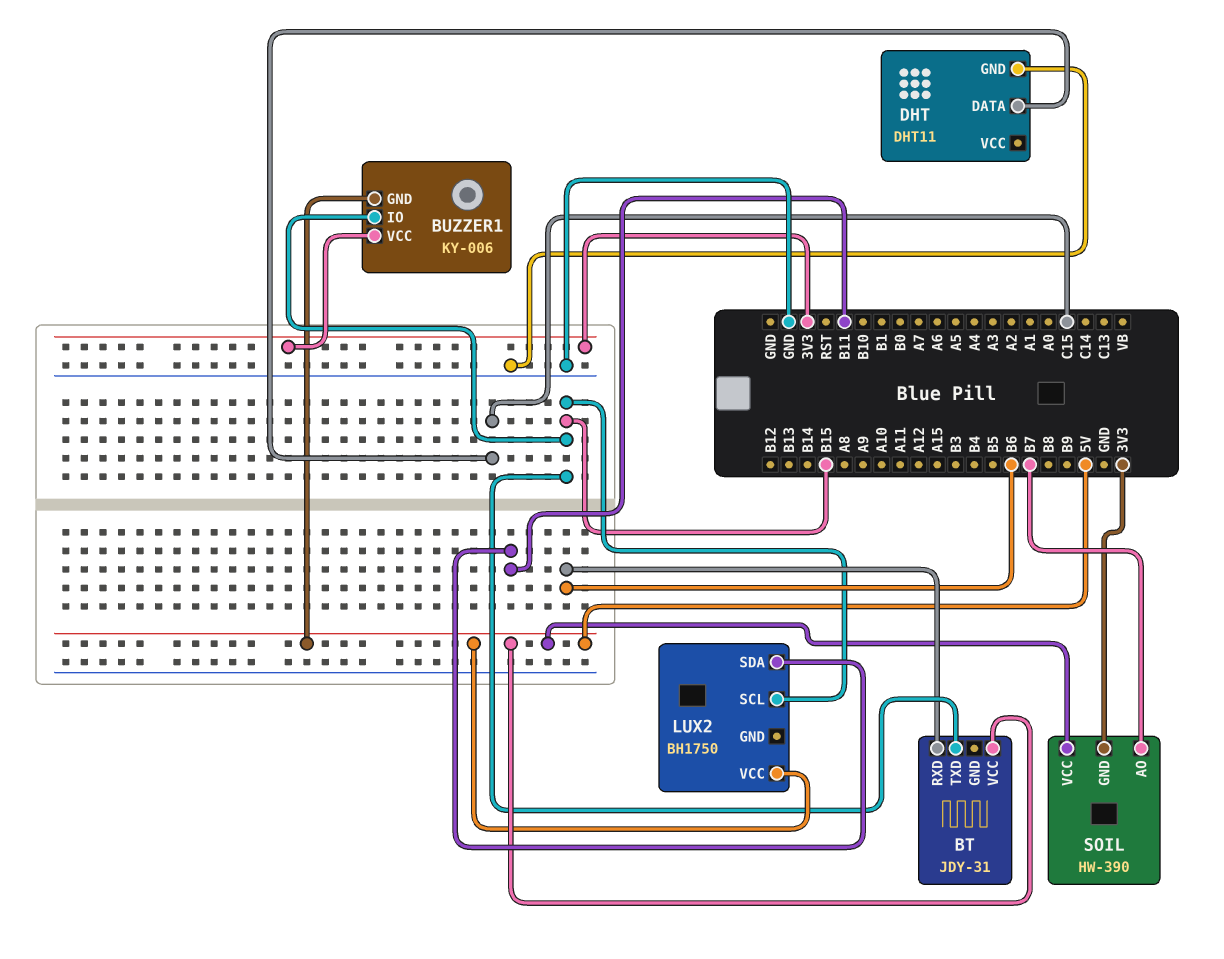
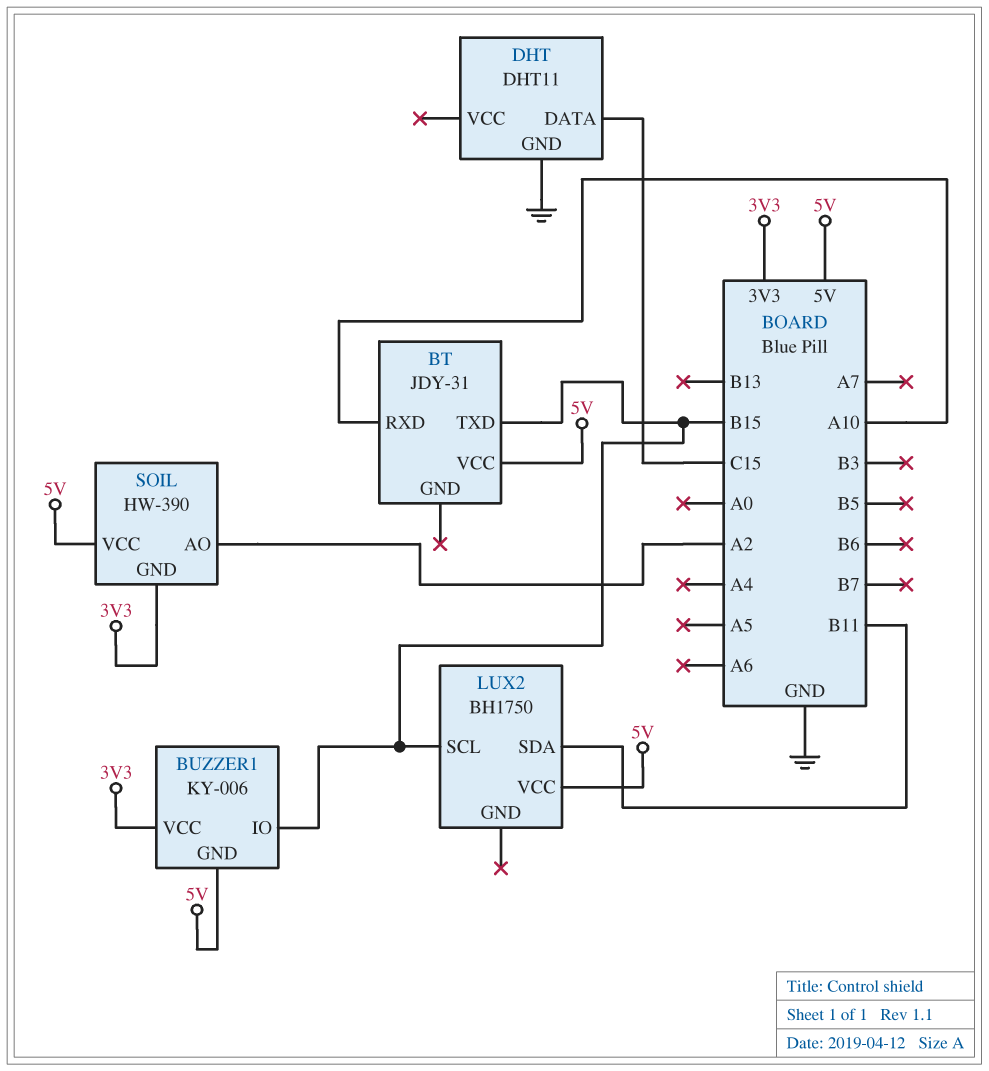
BT pin RXD: B6 -> A10
SOIL pin AO: B7 -> A2

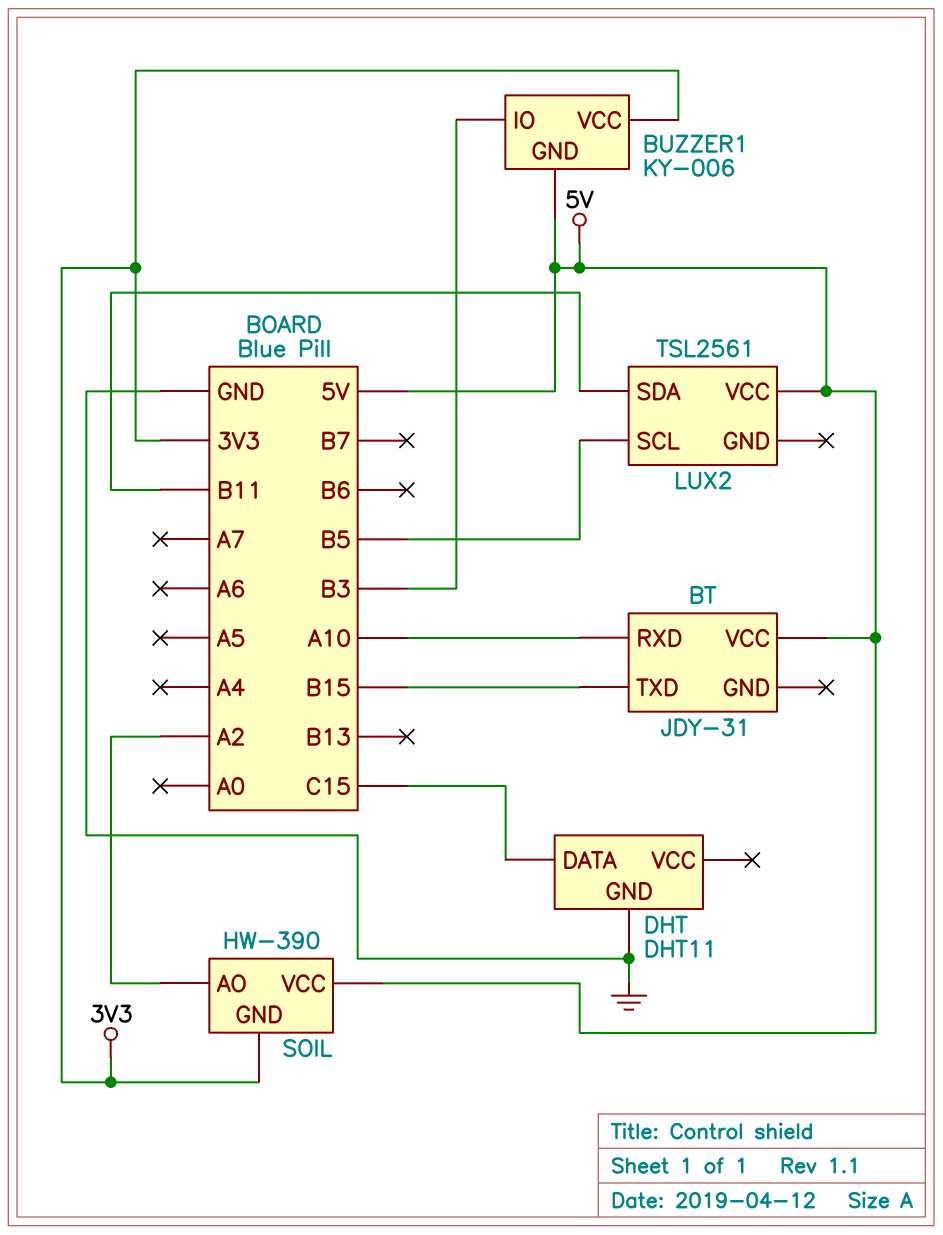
BUZZER1 pin IO: B15 -> B3
LUX2: BH1750 -> TSL2561
LUX2 pin SCL: B15 -> B5

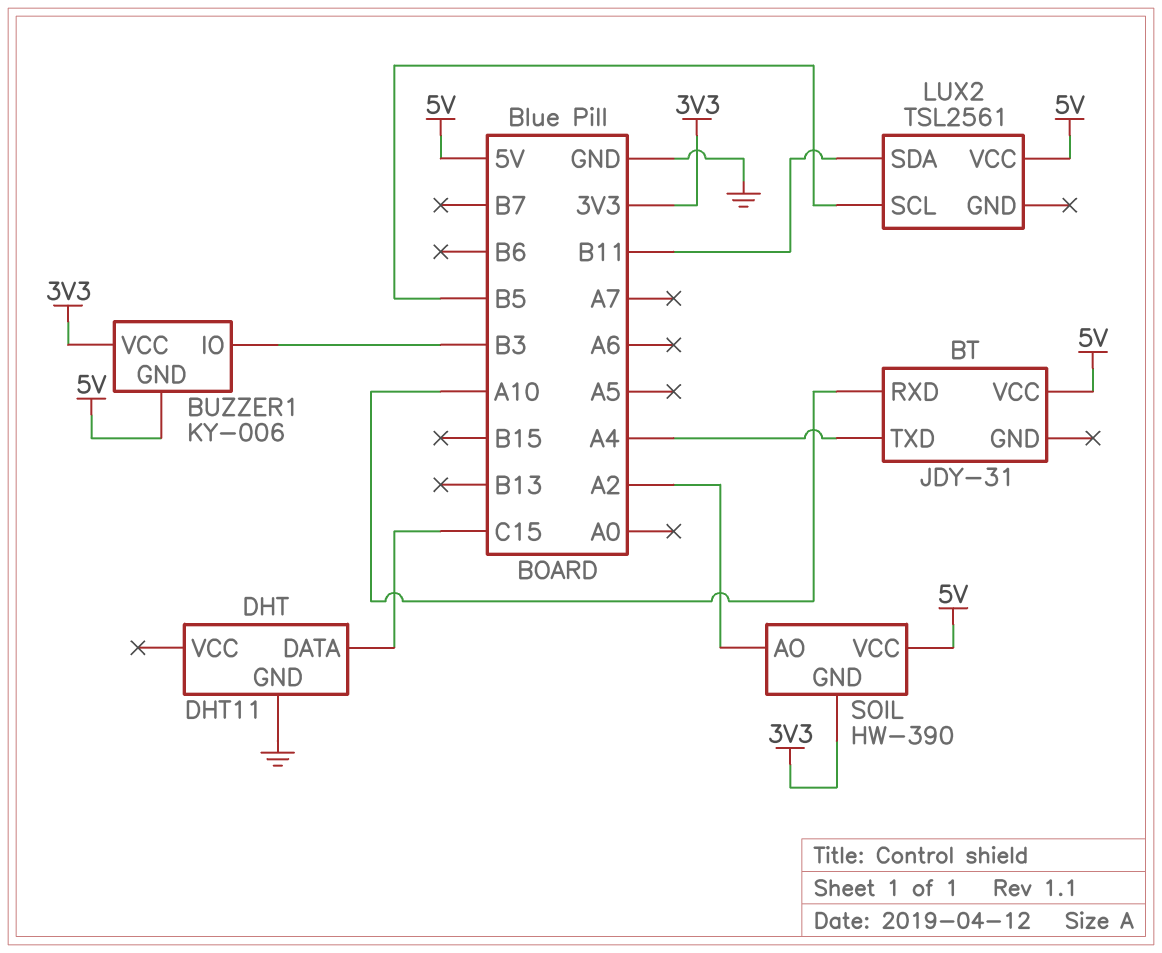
BT pin TXD: B15 -> A4

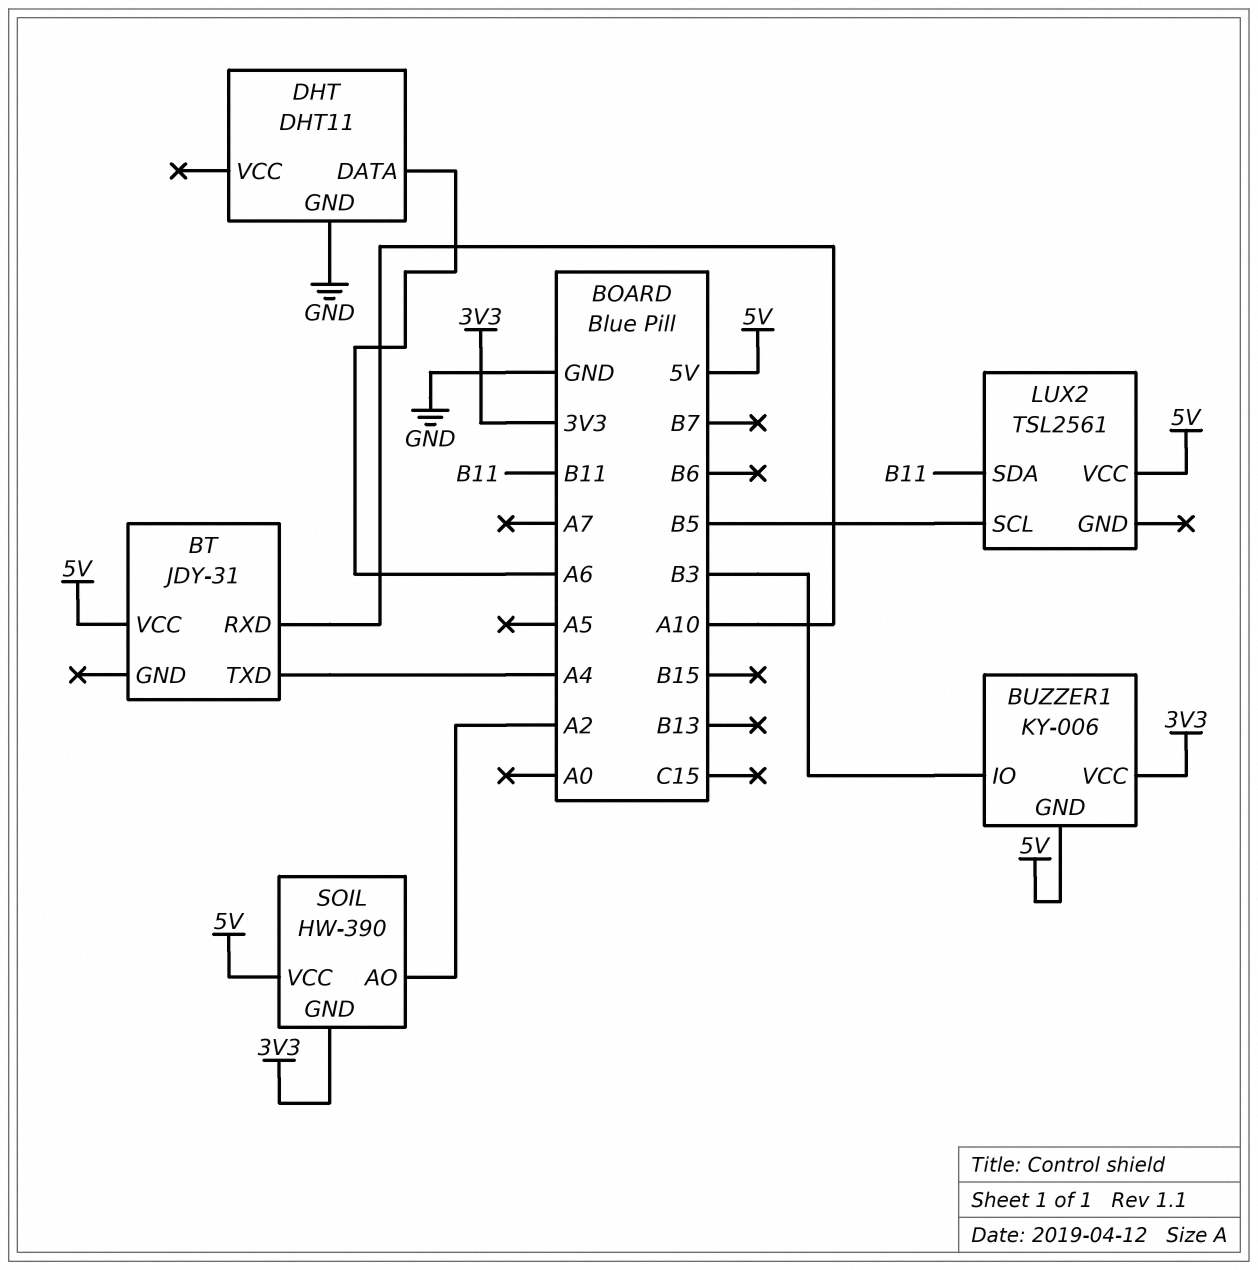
DHT pin DATA: C15 -> A6

